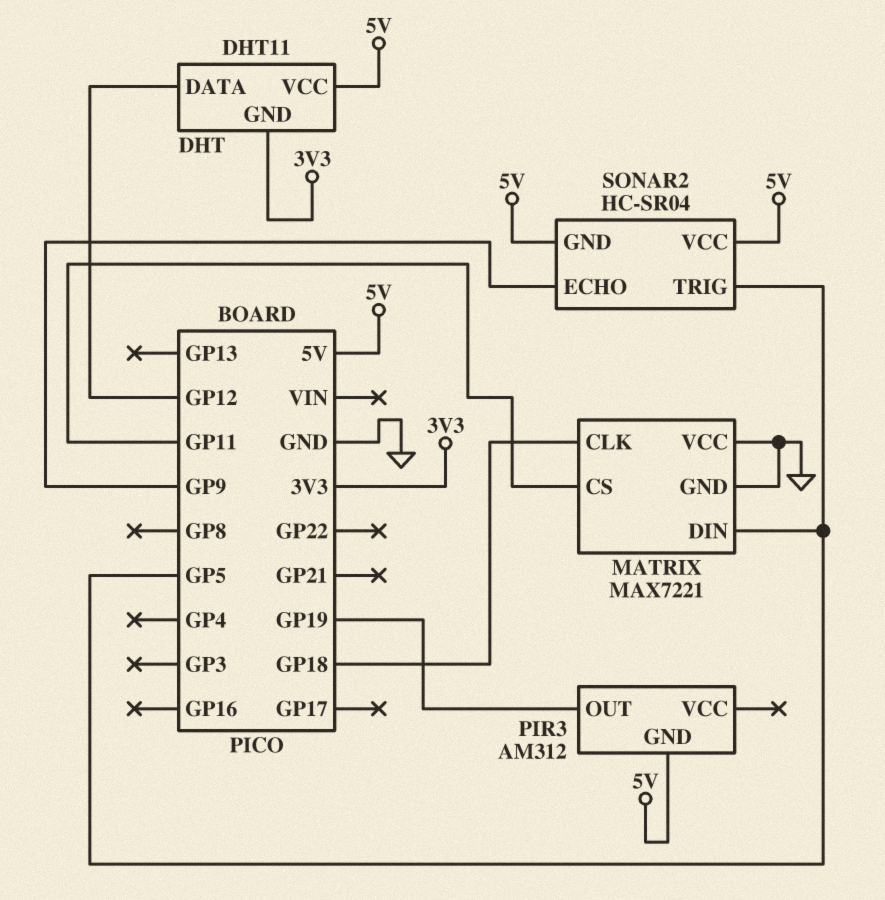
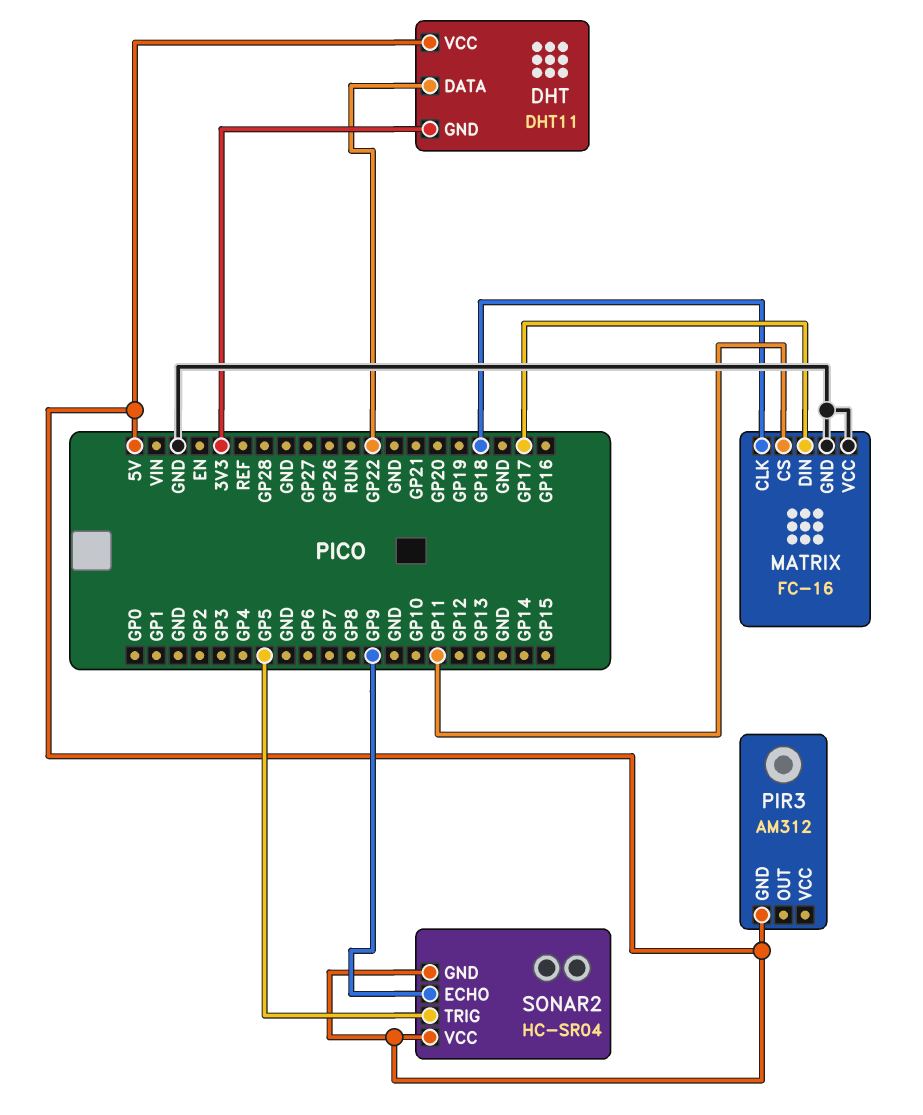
DHT pin DATA: GP12 -> GP22
MATRIX: MAX7221 -> FC-16
MATRIX pin DIN: GP5 -> GP17
PIR3 pin OUT: GP19 -> none

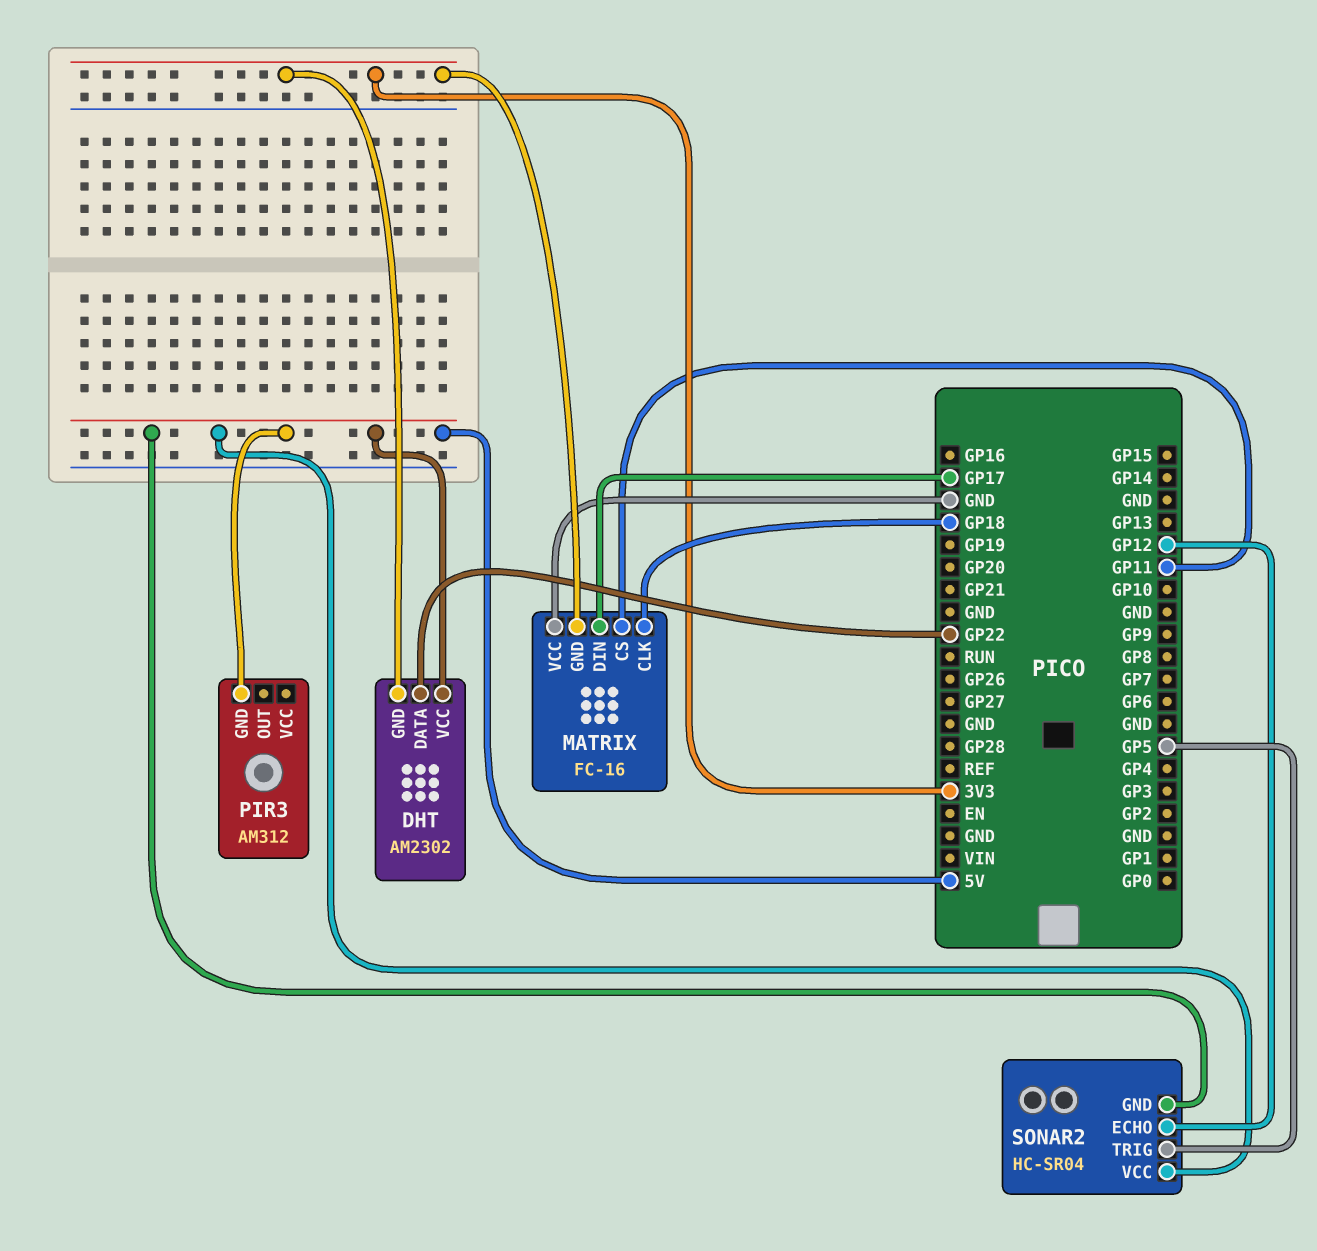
DHT: DHT11 -> AM2302
MATRIX pin GND: GND -> 3V3
SONAR2 pin ECHO: GP9 -> GP12

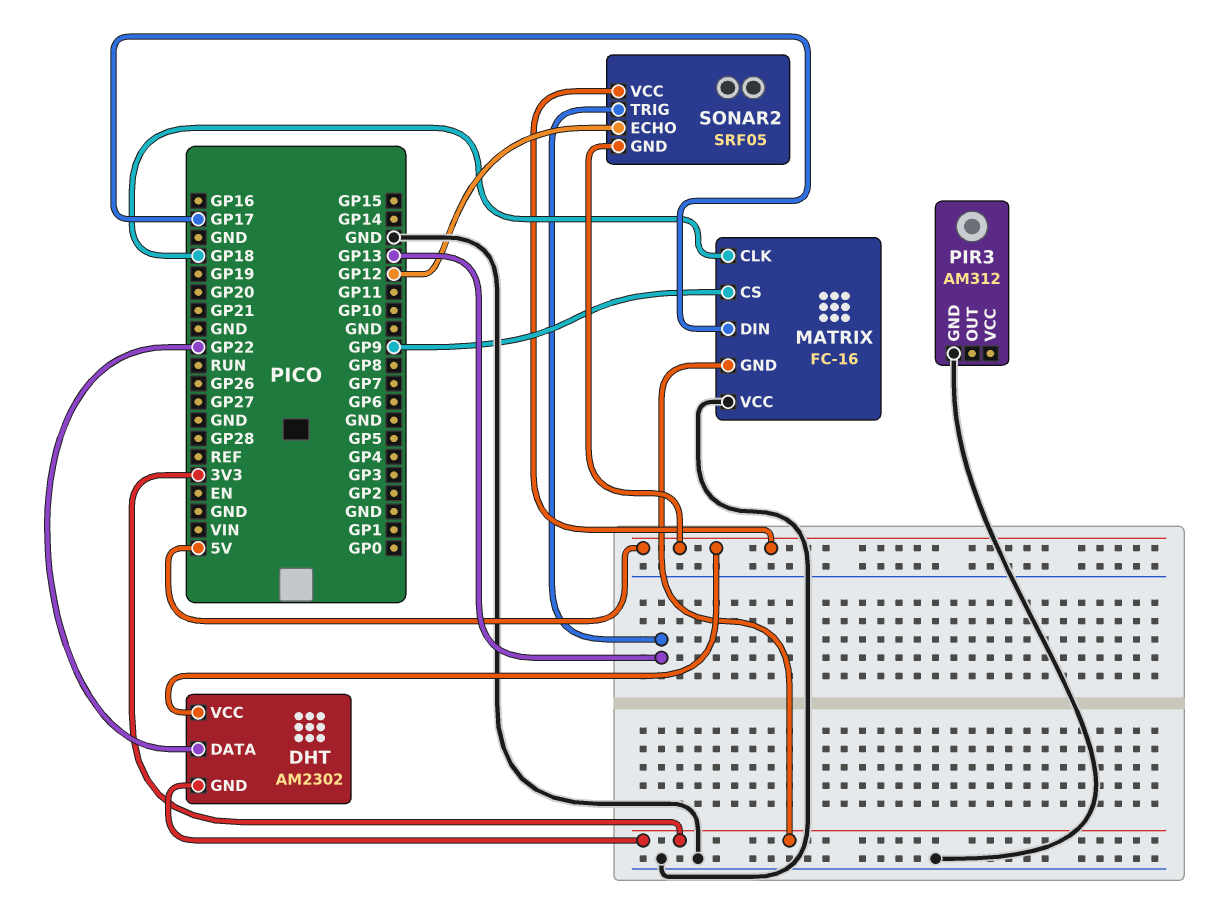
MATRIX pin CS: GP11 -> GP9
PIR3 pin GND: 5V -> GND
SONAR2: HC-SR04 -> SRF05
SONAR2 pin TRIG: GP5 -> GP13

